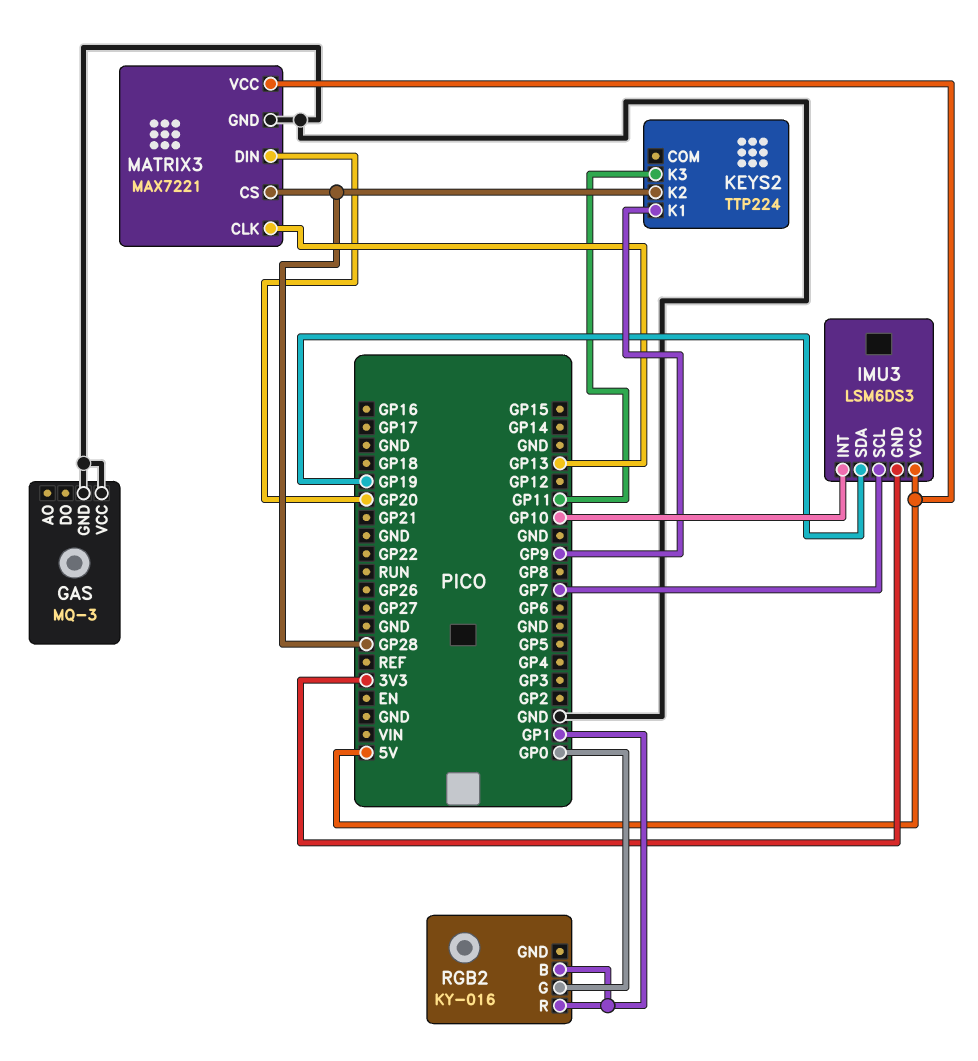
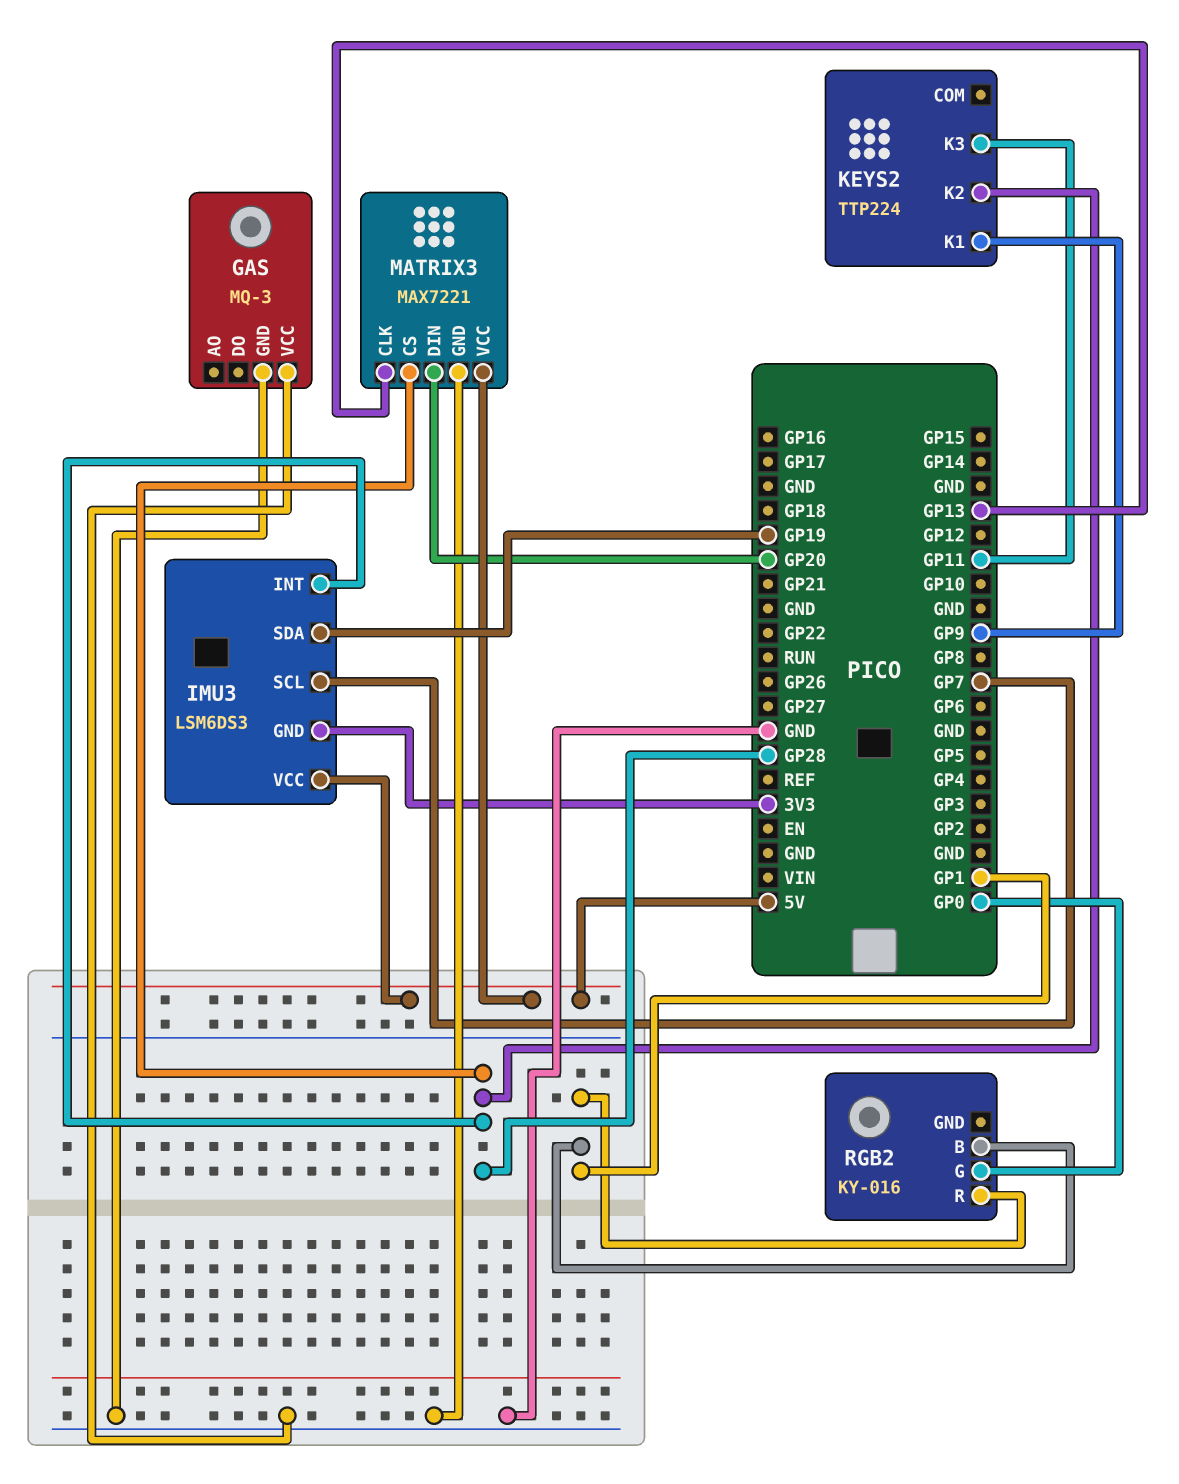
IMU3 pin INT: GP10 -> GP28

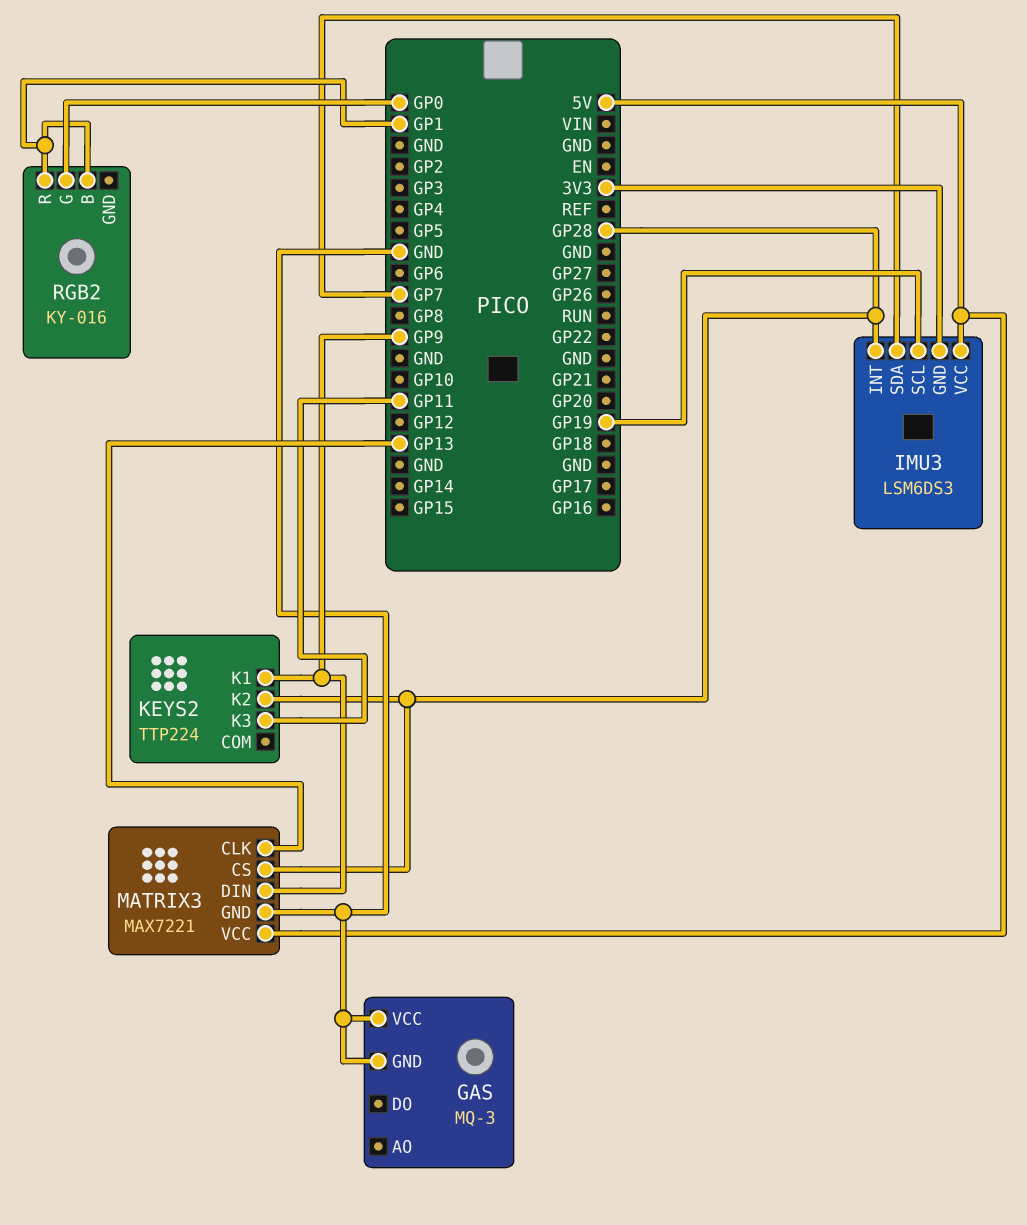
IMU3 pin SCL: GP7 -> GP19
IMU3 pin SDA: GP19 -> GP7
MATRIX3 pin DIN: GP20 -> GP9

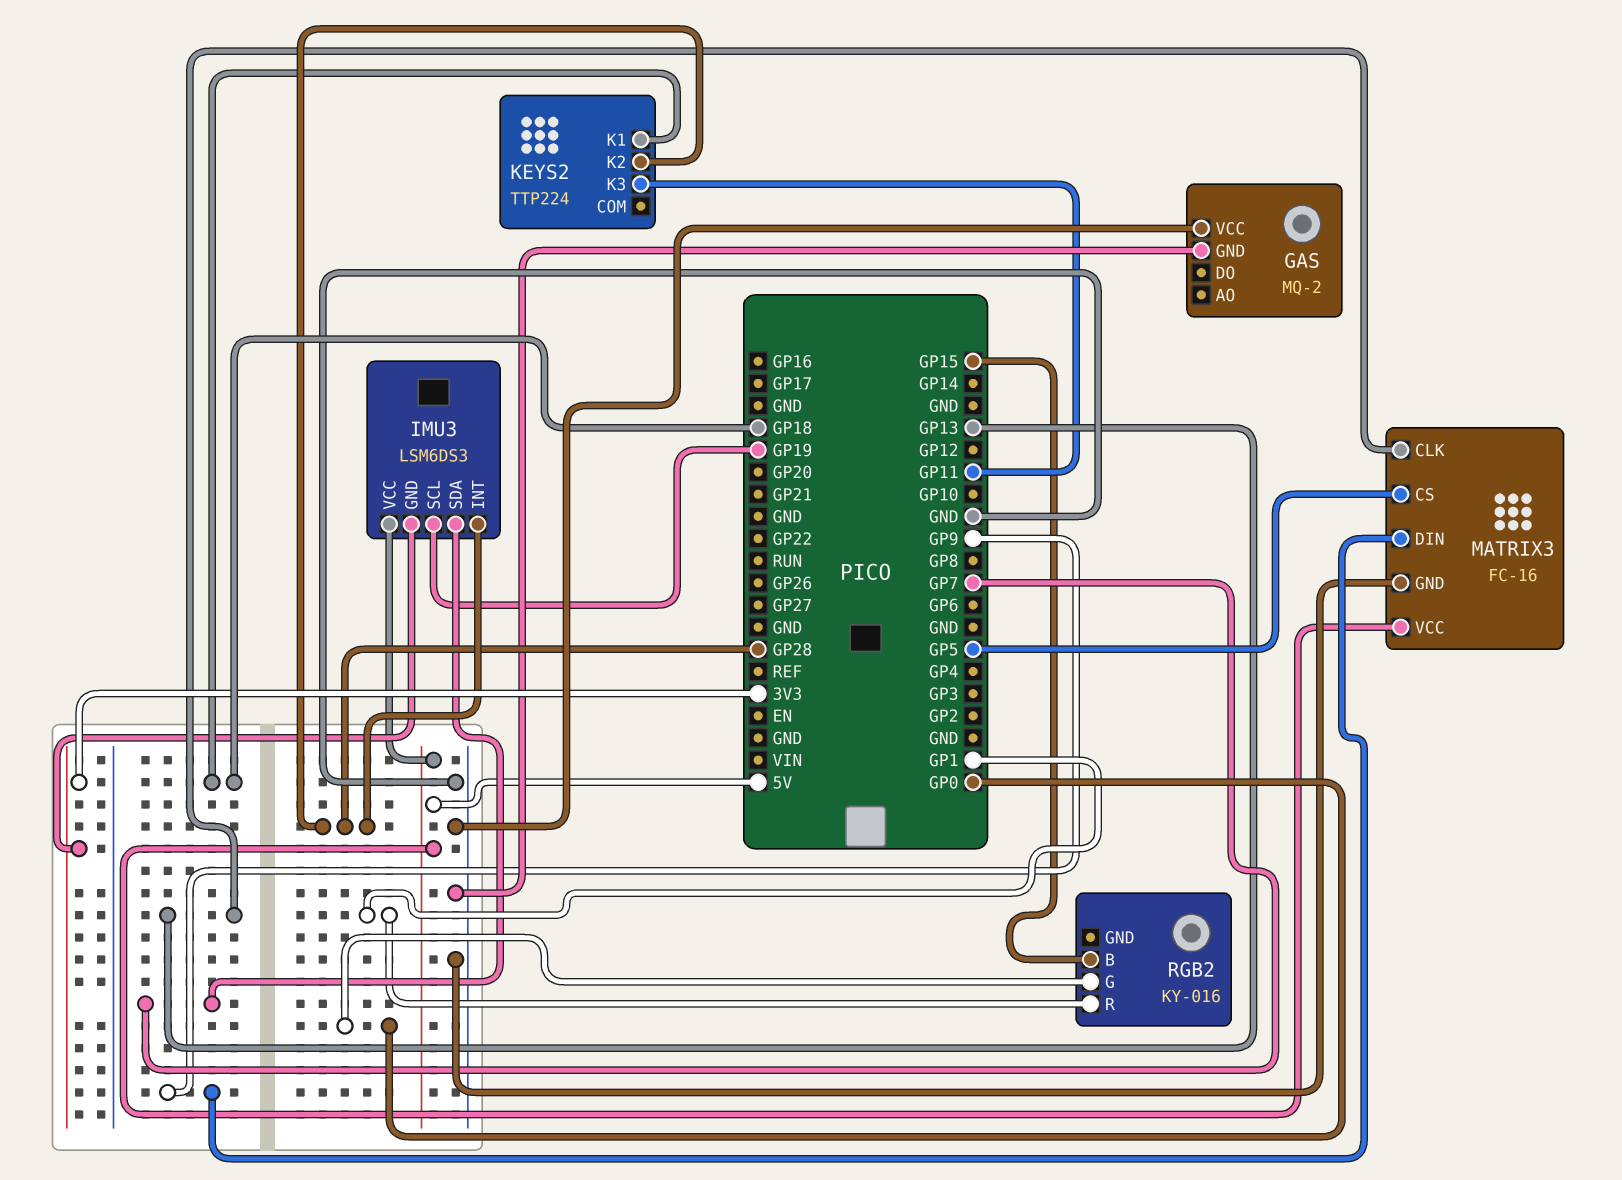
GAS: MQ-3 -> MQ-2
KEYS2 pin K1: GP9 -> GP18
MATRIX3: MAX7221 -> FC-16
MATRIX3 pin CS: GP28 -> GP5
RGB2 pin B: GP1 -> GP15

